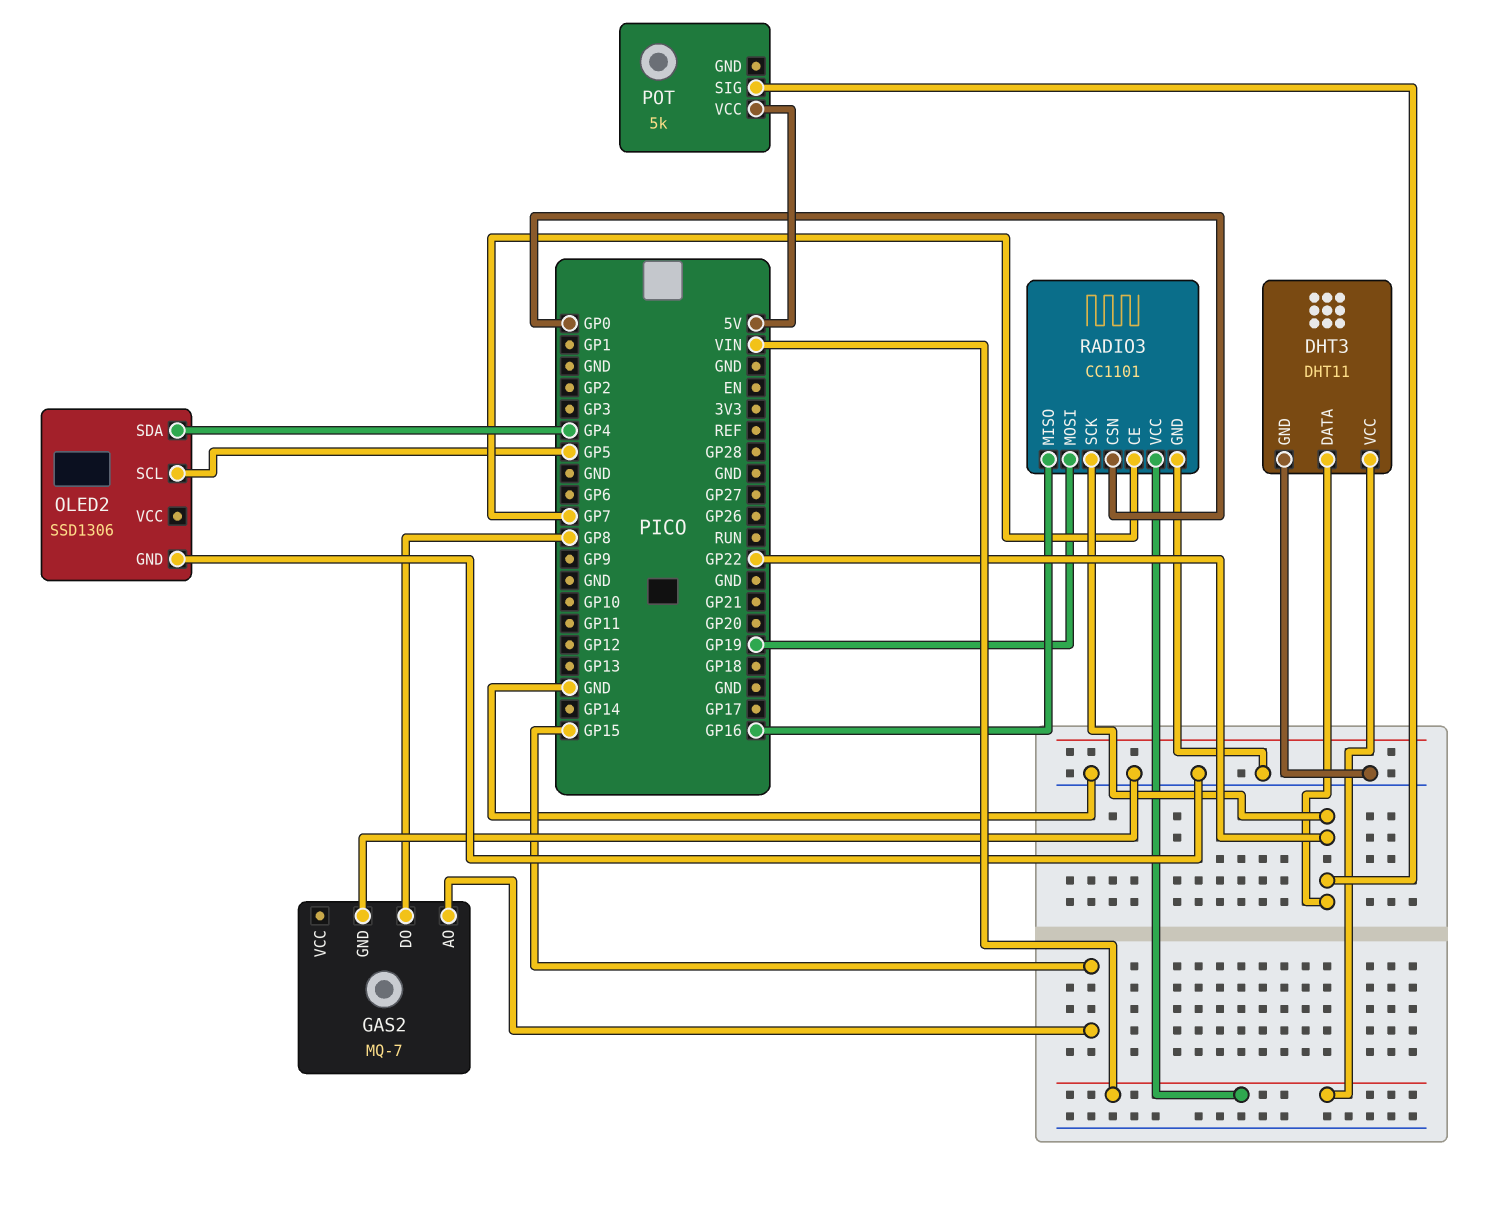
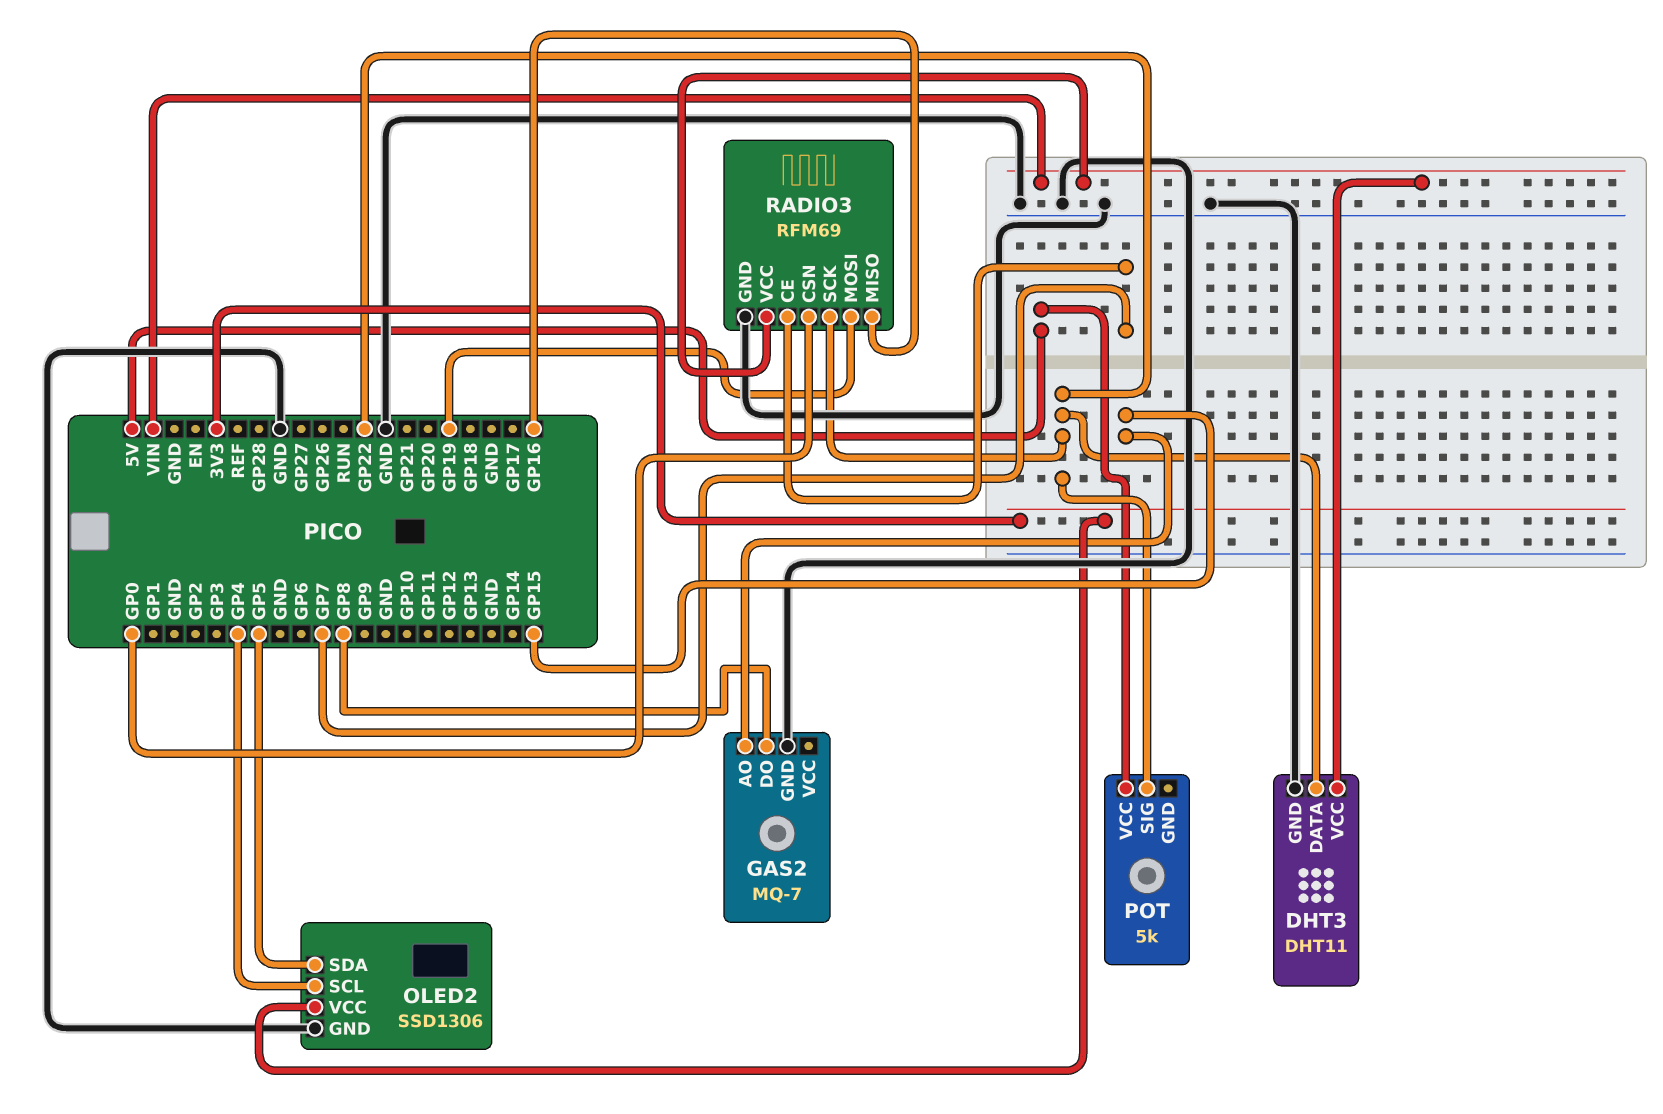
OLED2 pin SCL: GP5 -> GP4
OLED2 pin SDA: GP4 -> GP5
OLED2 pin VCC: none -> 3V3
RADIO3: CC1101 -> RFM69

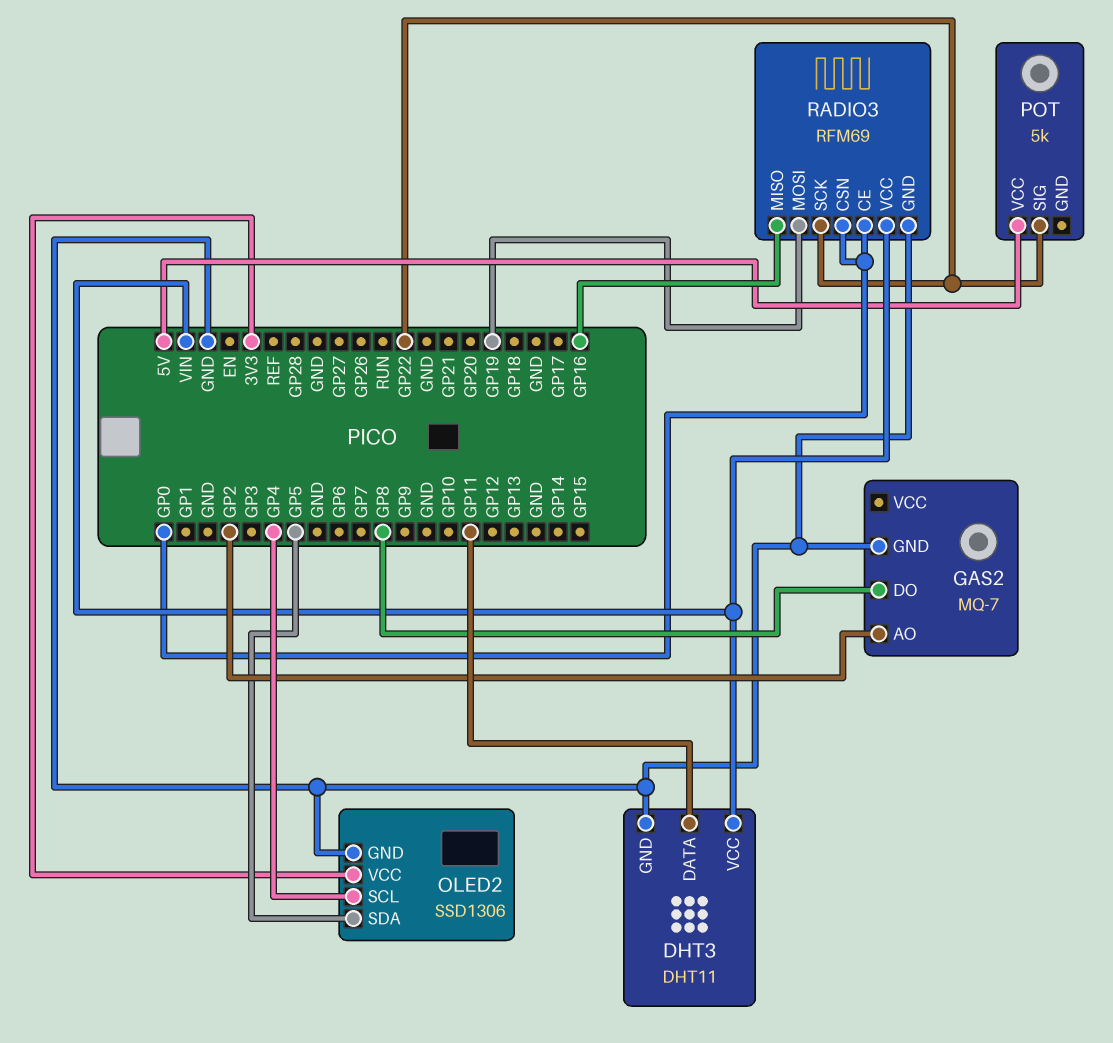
DHT3 pin DATA: GP22 -> GP11
GAS2 pin AO: GP15 -> GP2
RADIO3 pin CE: GP7 -> GP0

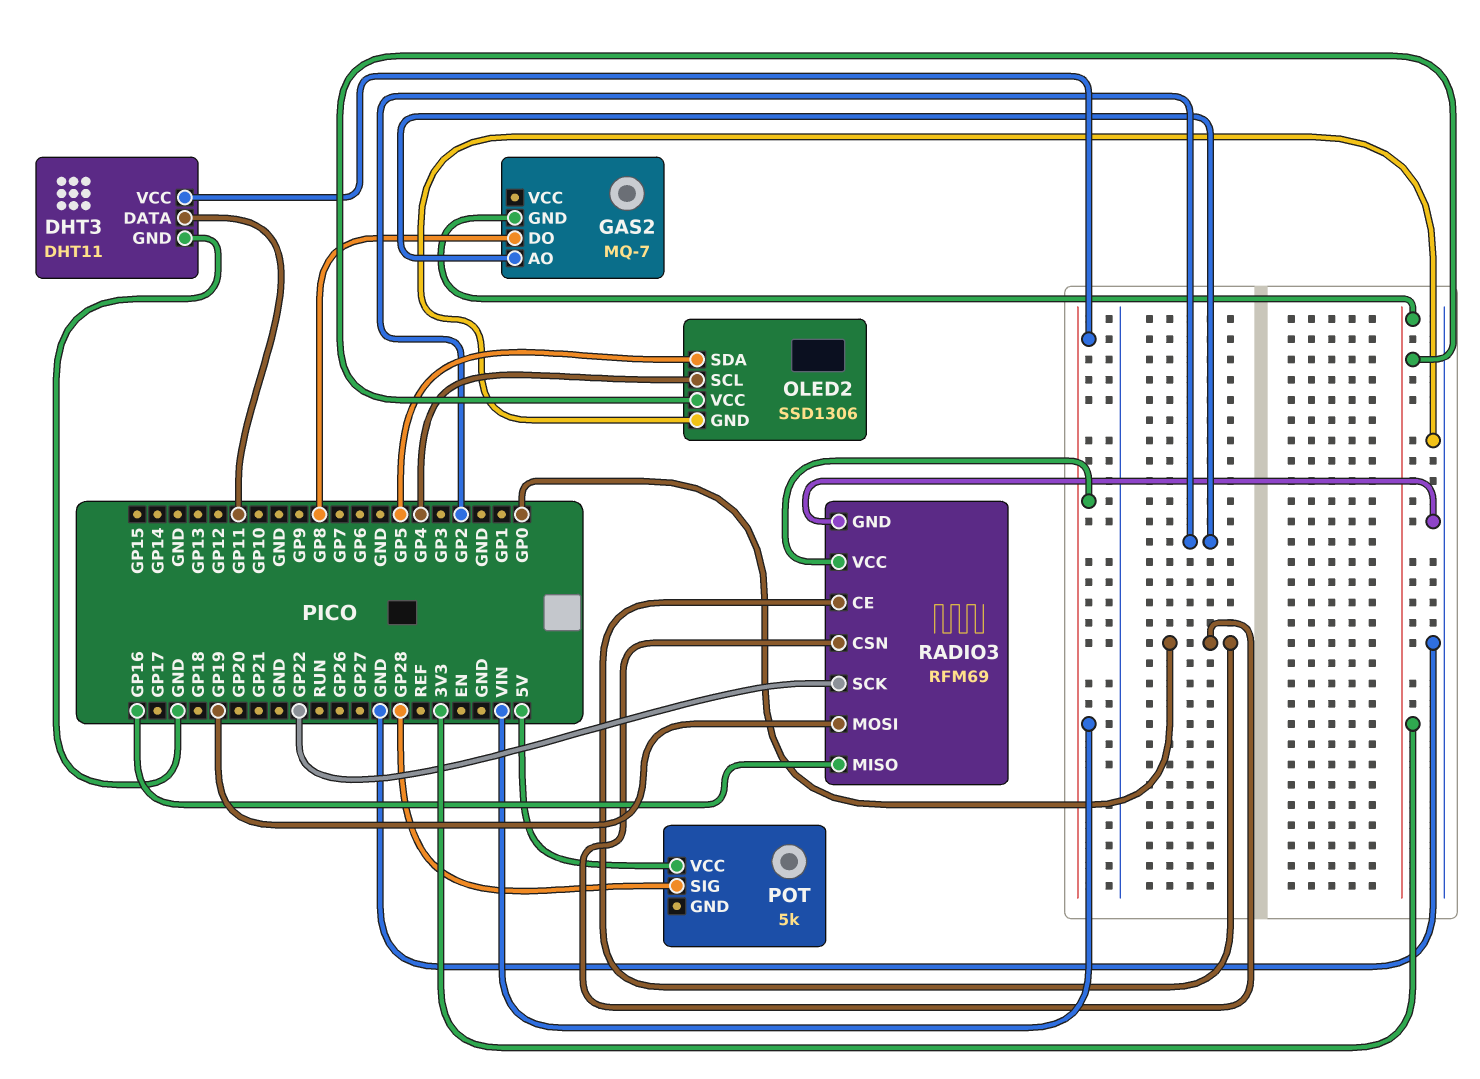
GAS2 pin GND: GND -> 3V3
POT pin SIG: GP22 -> GP28

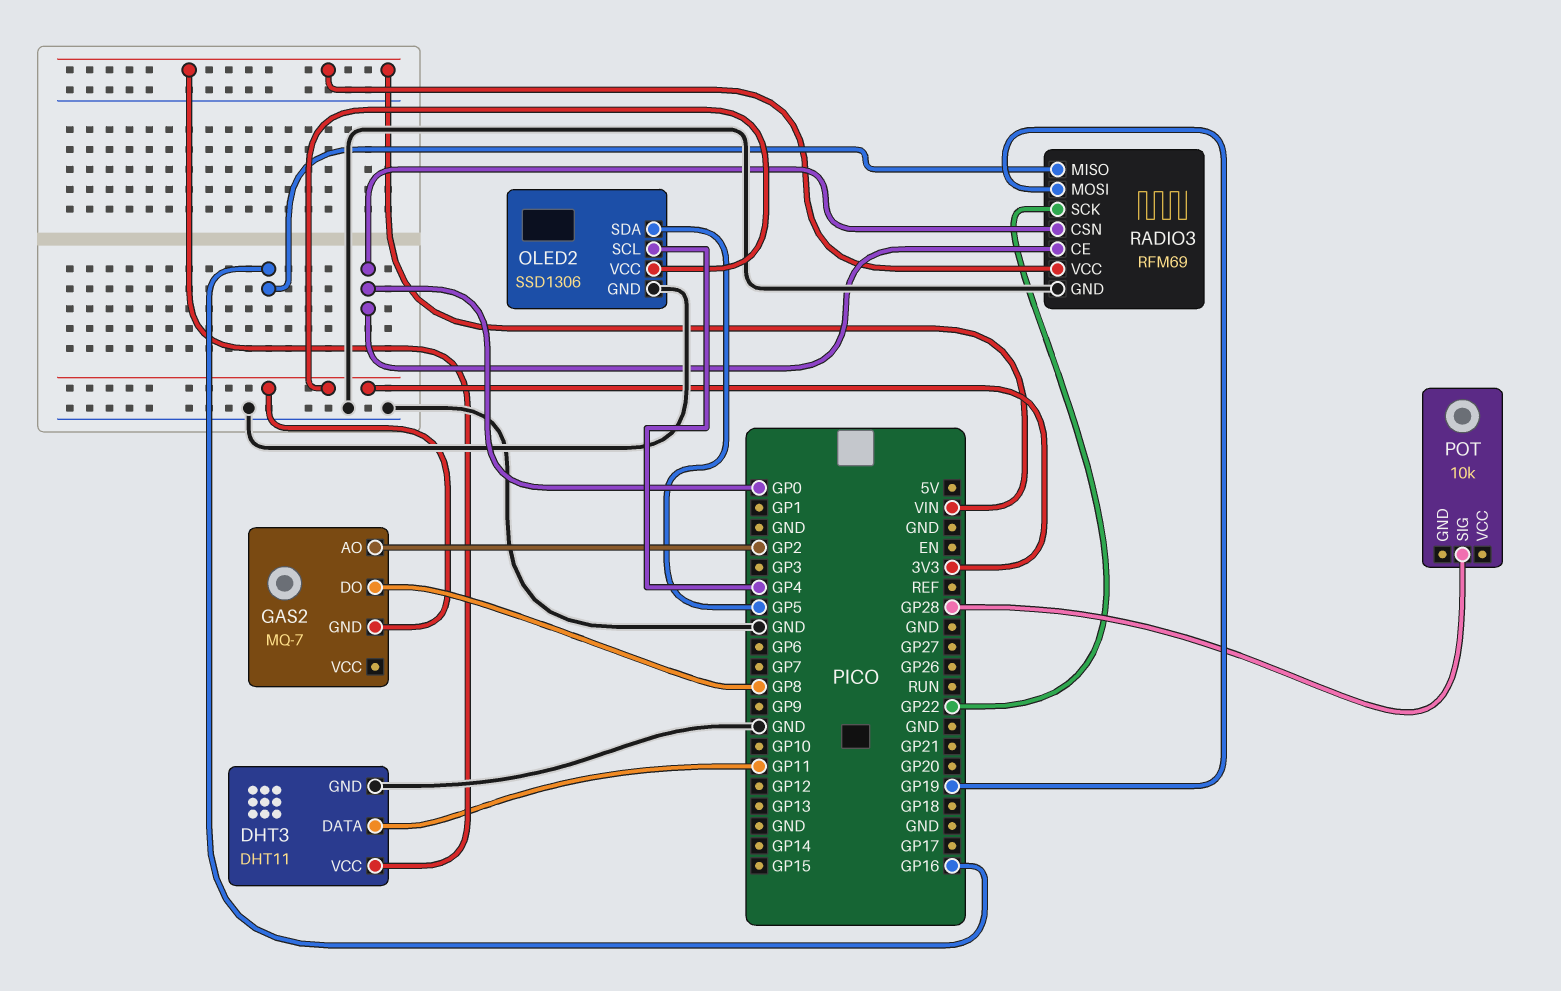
POT: 5k -> 10k
POT pin VCC: 5V -> none

